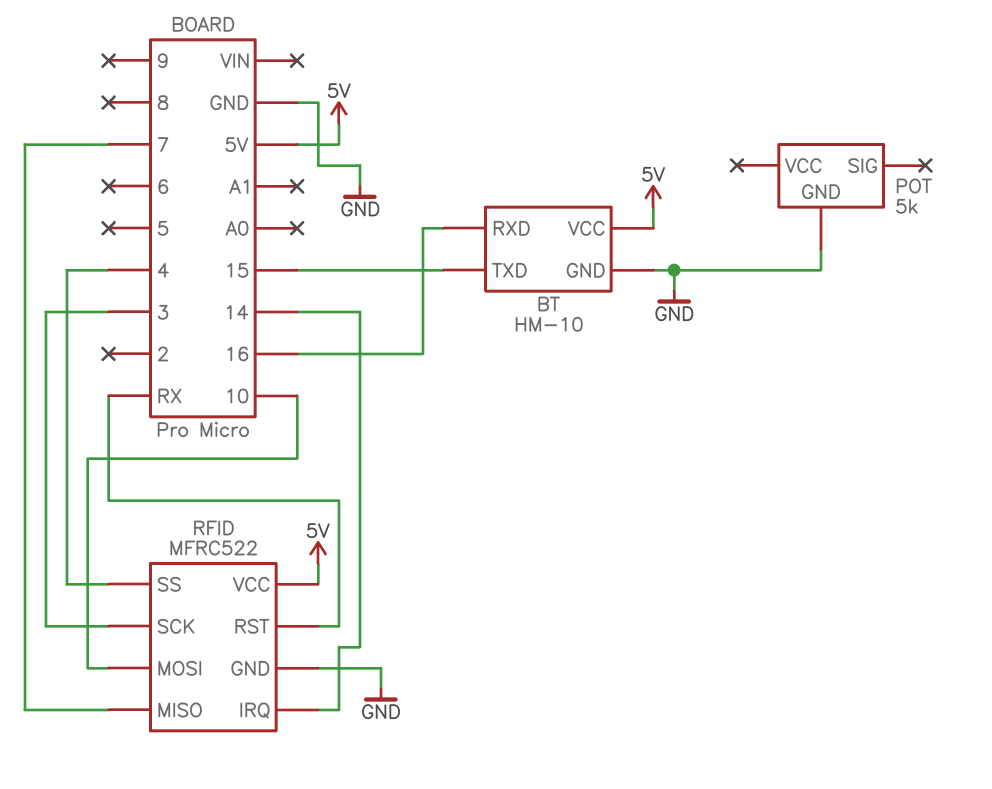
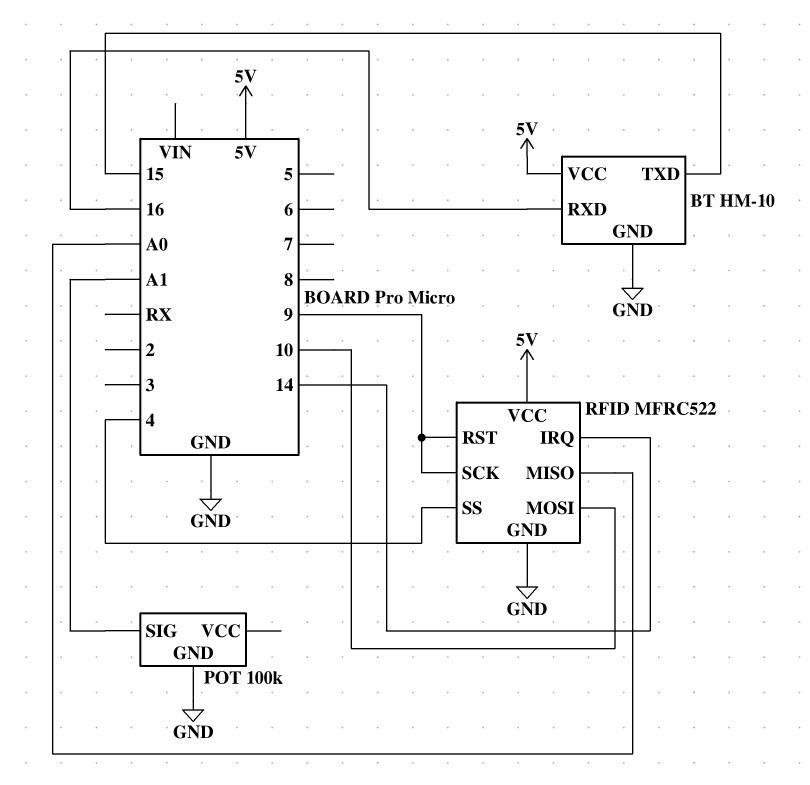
POT: 5k -> 100k
POT pin SIG: none -> A1
RFID pin MISO: 7 -> A0
RFID pin RST: RX -> 9
RFID pin SCK: 3 -> 9

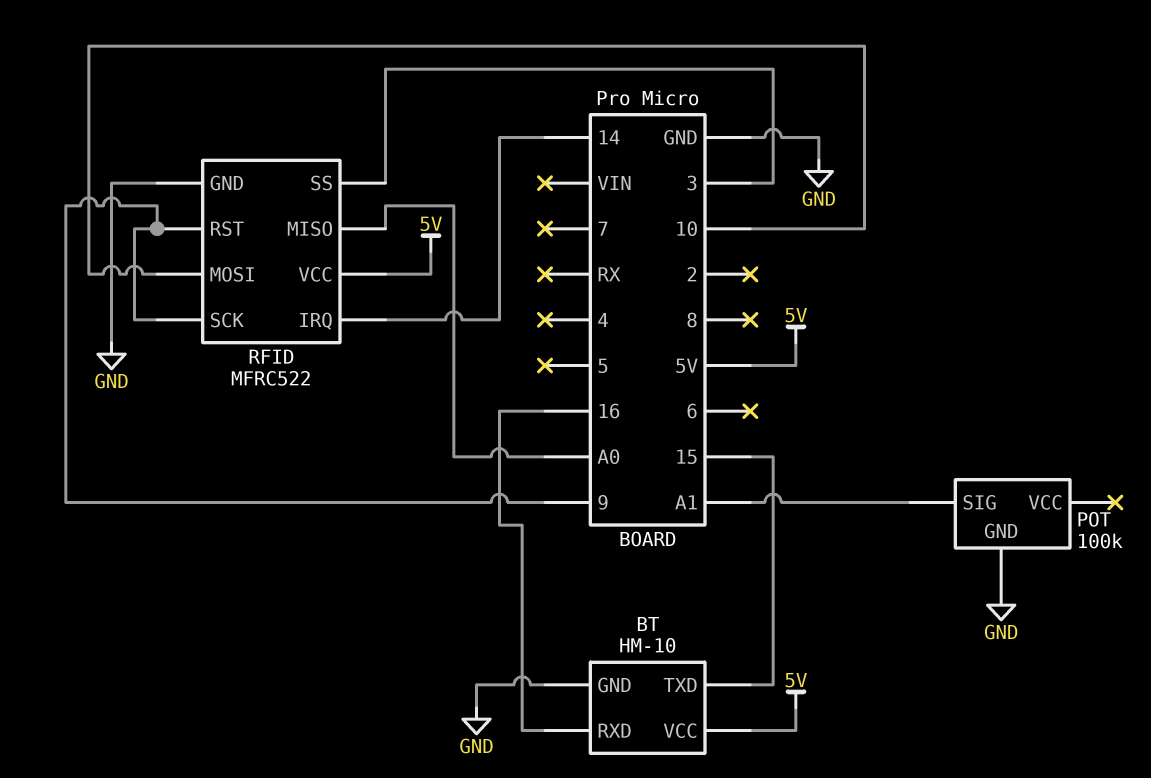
RFID pin SS: 4 -> 3

